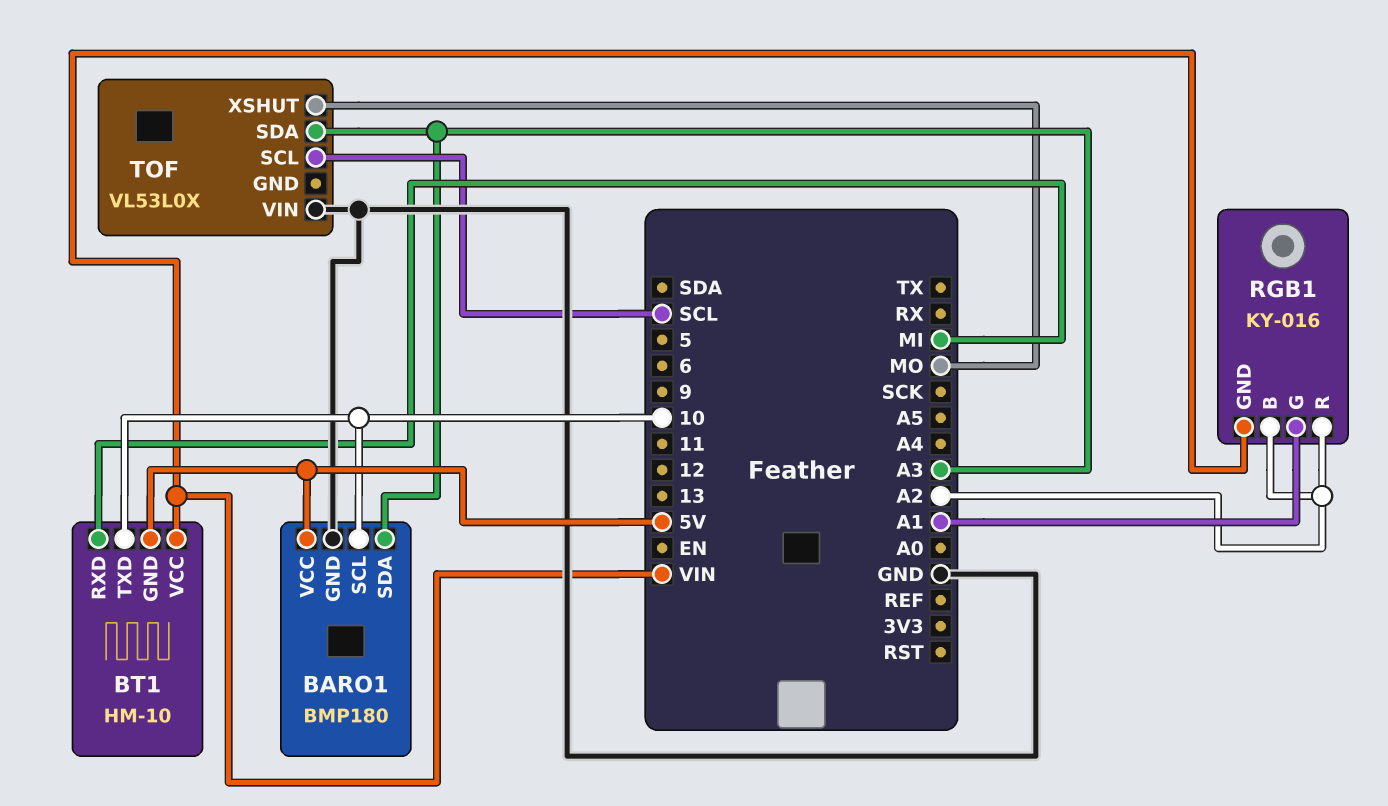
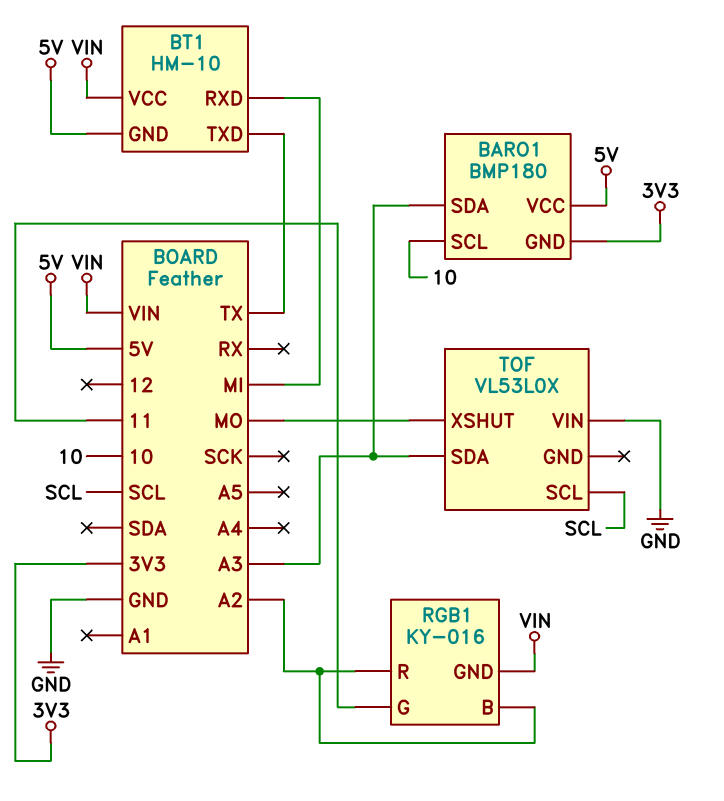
BARO1 pin GND: GND -> 3V3
BT1 pin TXD: 10 -> TX
RGB1 pin G: A1 -> 11

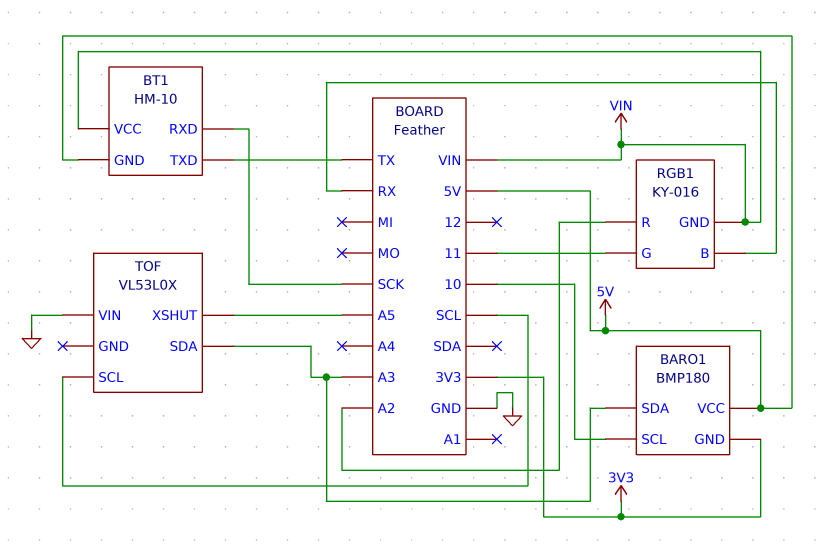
BT1 pin RXD: MI -> SCK
RGB1 pin B: A2 -> RX
TOF pin XSHUT: MO -> A5

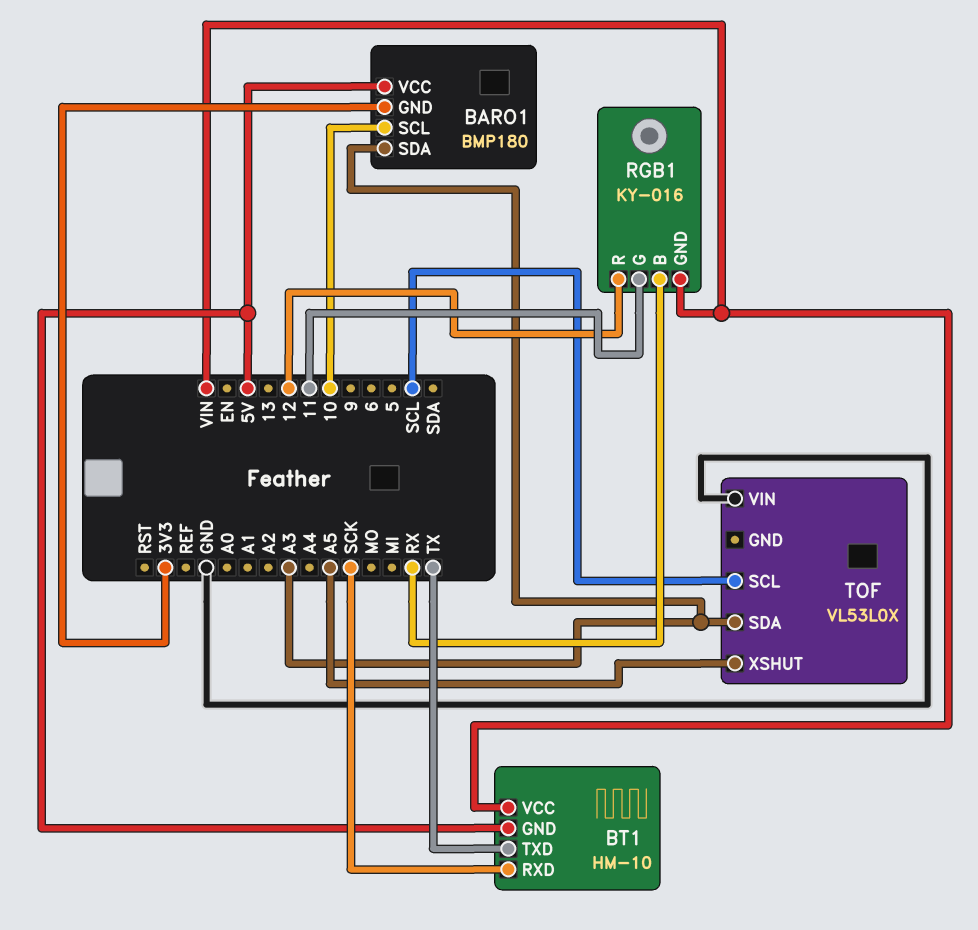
RGB1 pin R: A2 -> 12

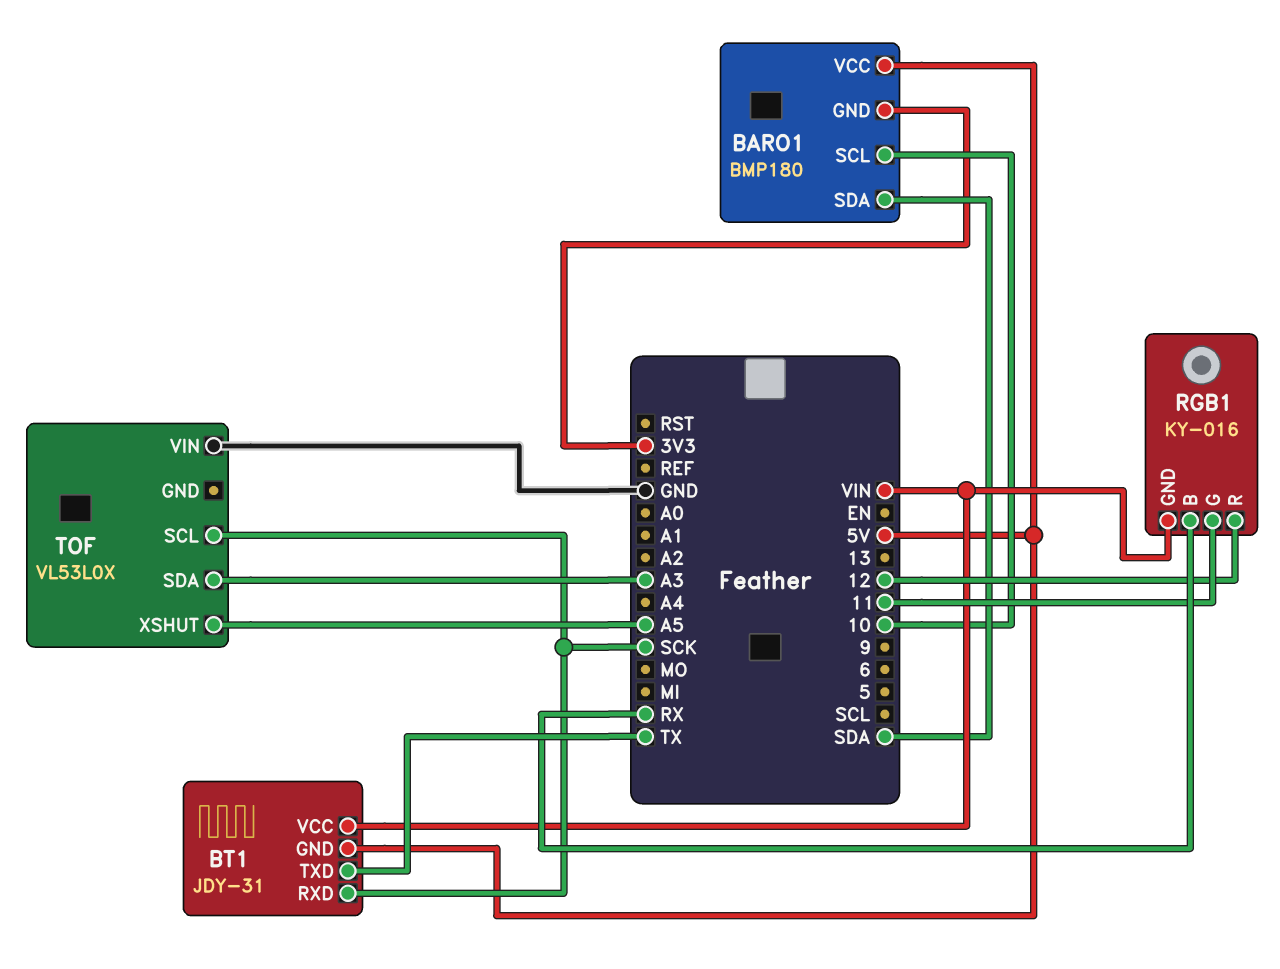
BARO1 pin SDA: A3 -> SDA
BT1: HM-10 -> JDY-31
TOF pin SCL: SCL -> SCK

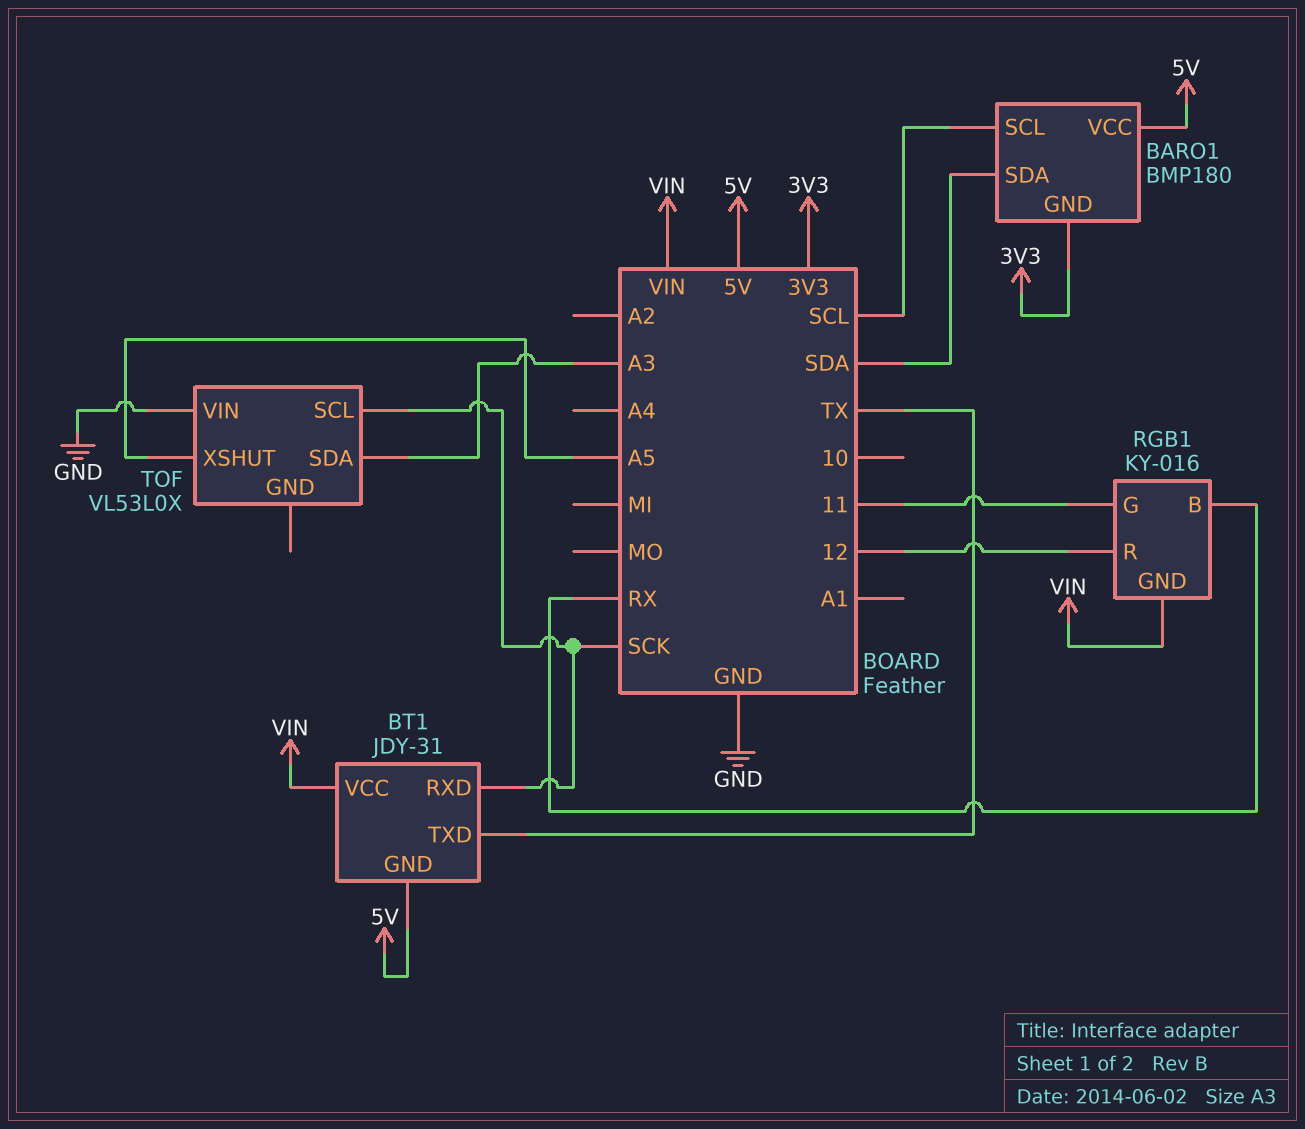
BARO1 pin SCL: 10 -> SCL

